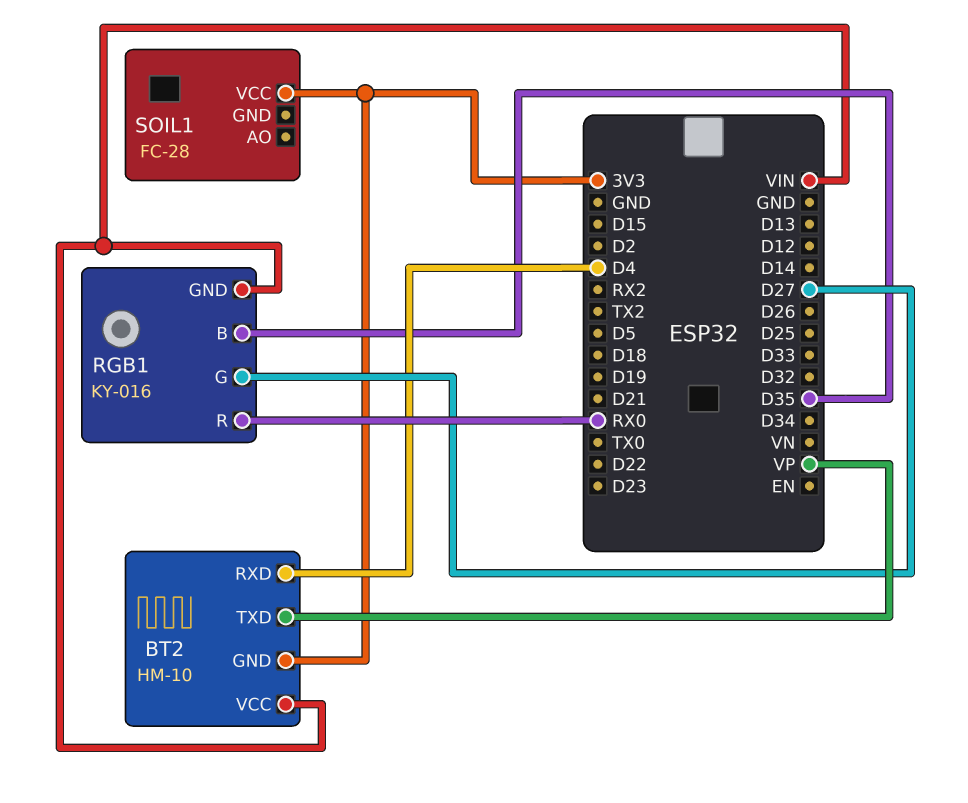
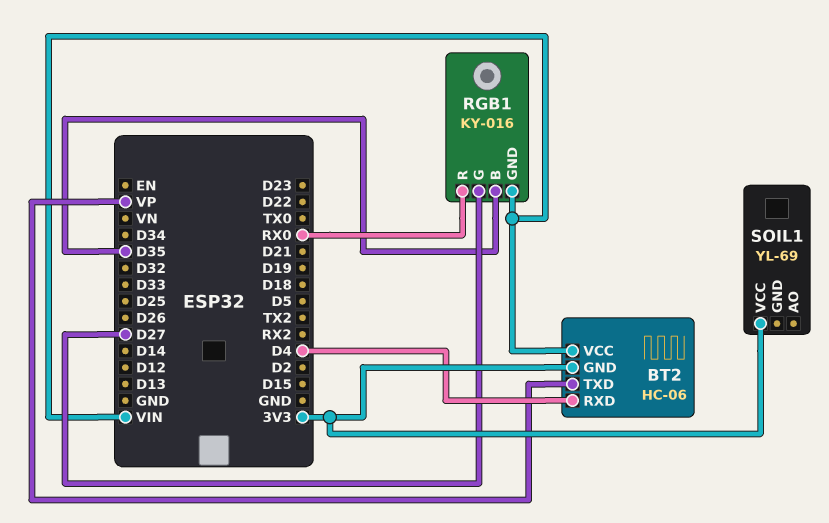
BT2: HM-10 -> HC-06
SOIL1: FC-28 -> YL-69

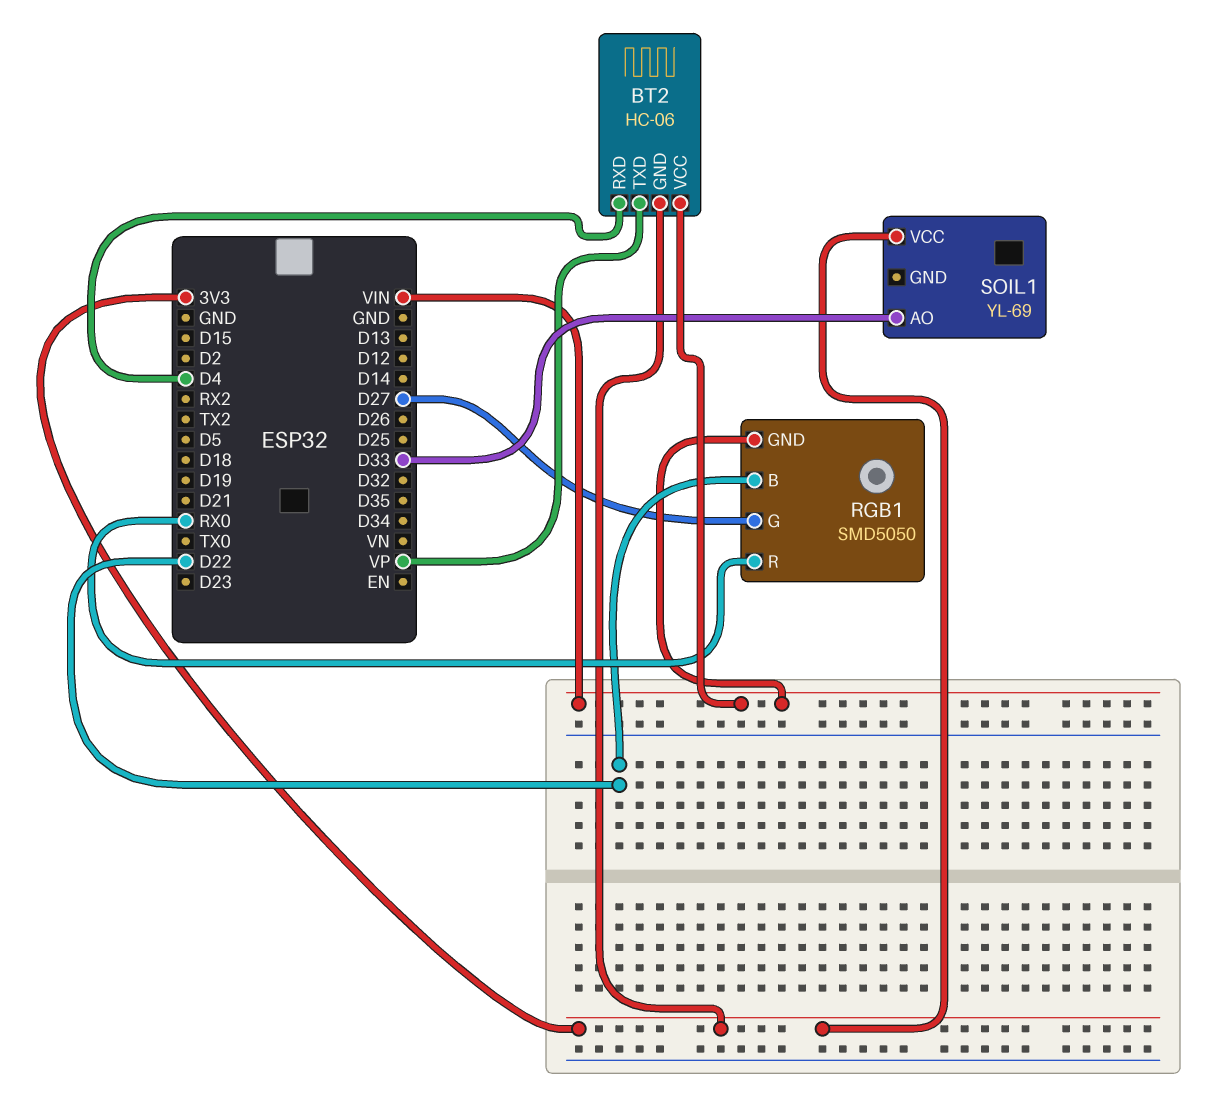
RGB1: KY-016 -> SMD5050
RGB1 pin B: D35 -> D22
SOIL1 pin AO: none -> D33

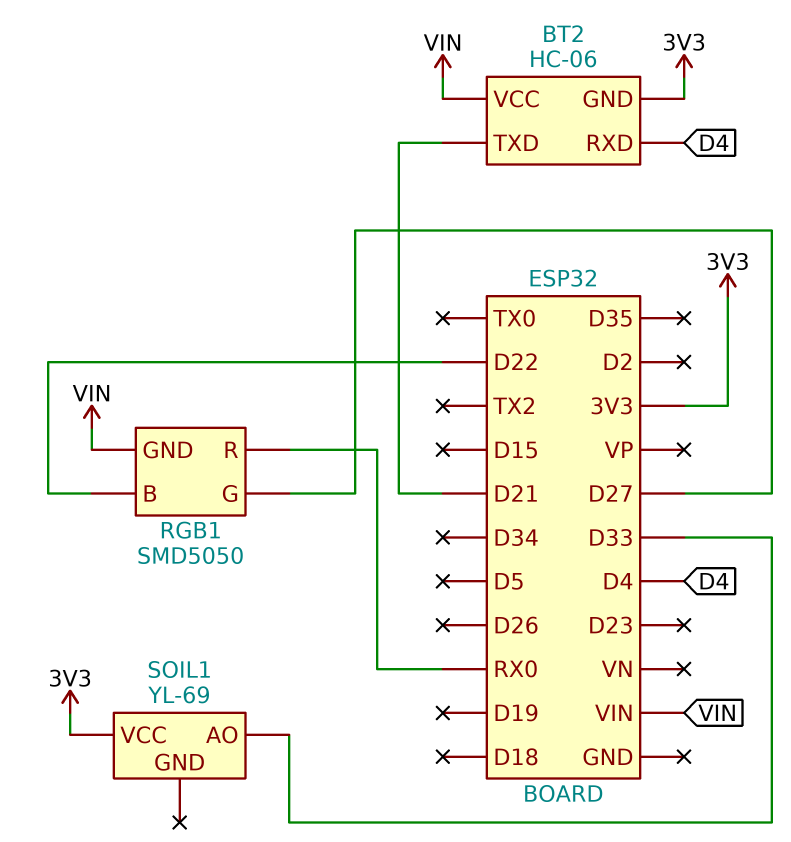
BT2 pin TXD: VP -> D21

